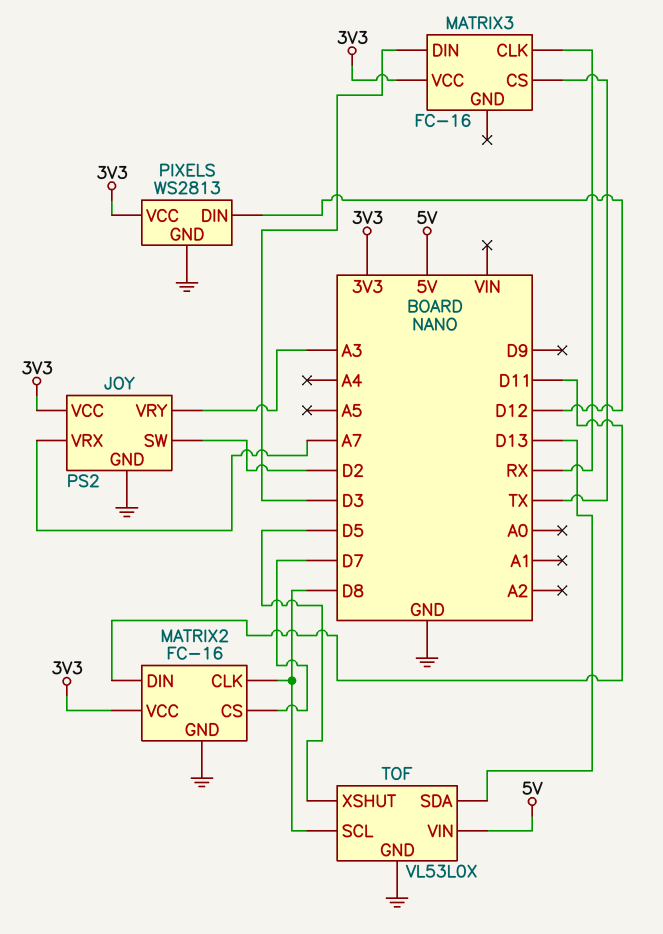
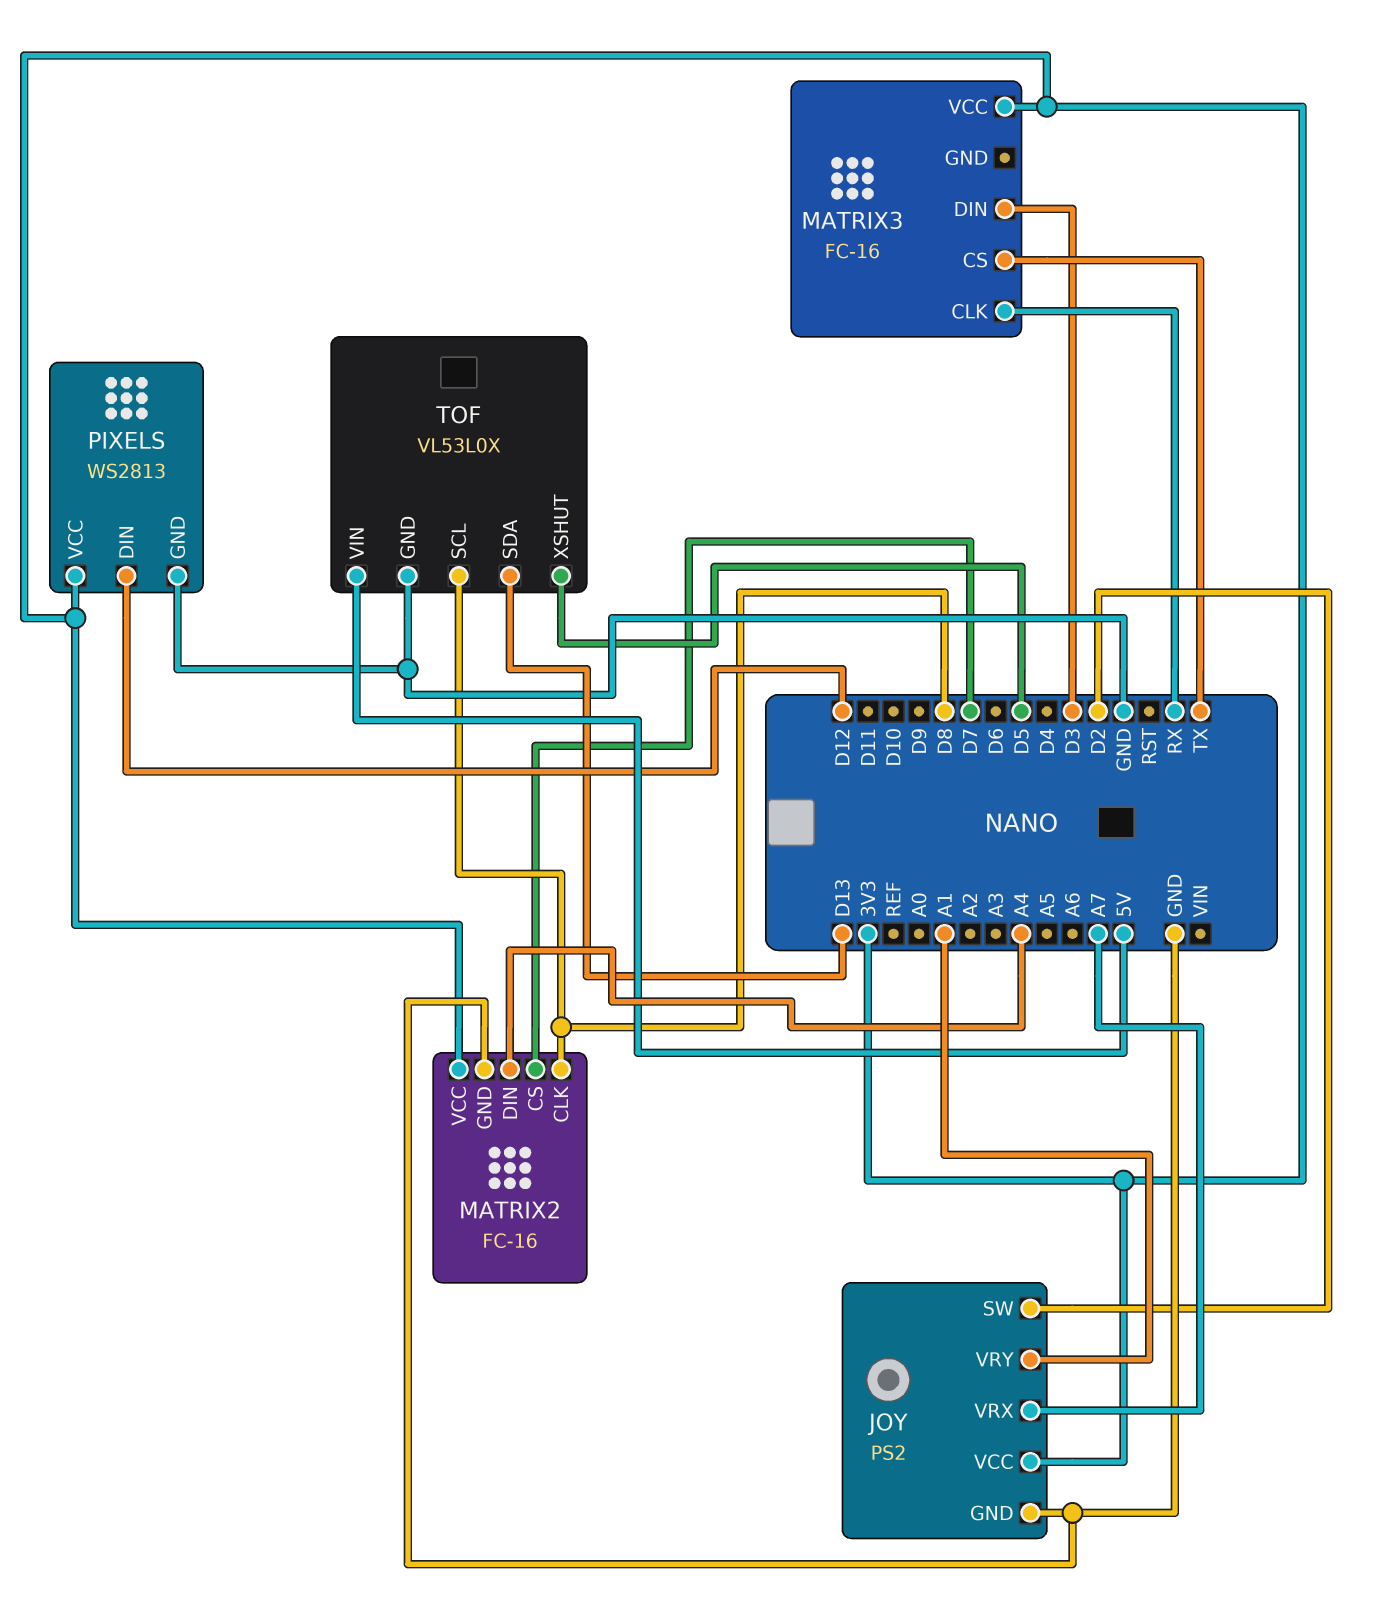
JOY pin VRY: A3 -> A1
MATRIX2 pin DIN: D11 -> A4

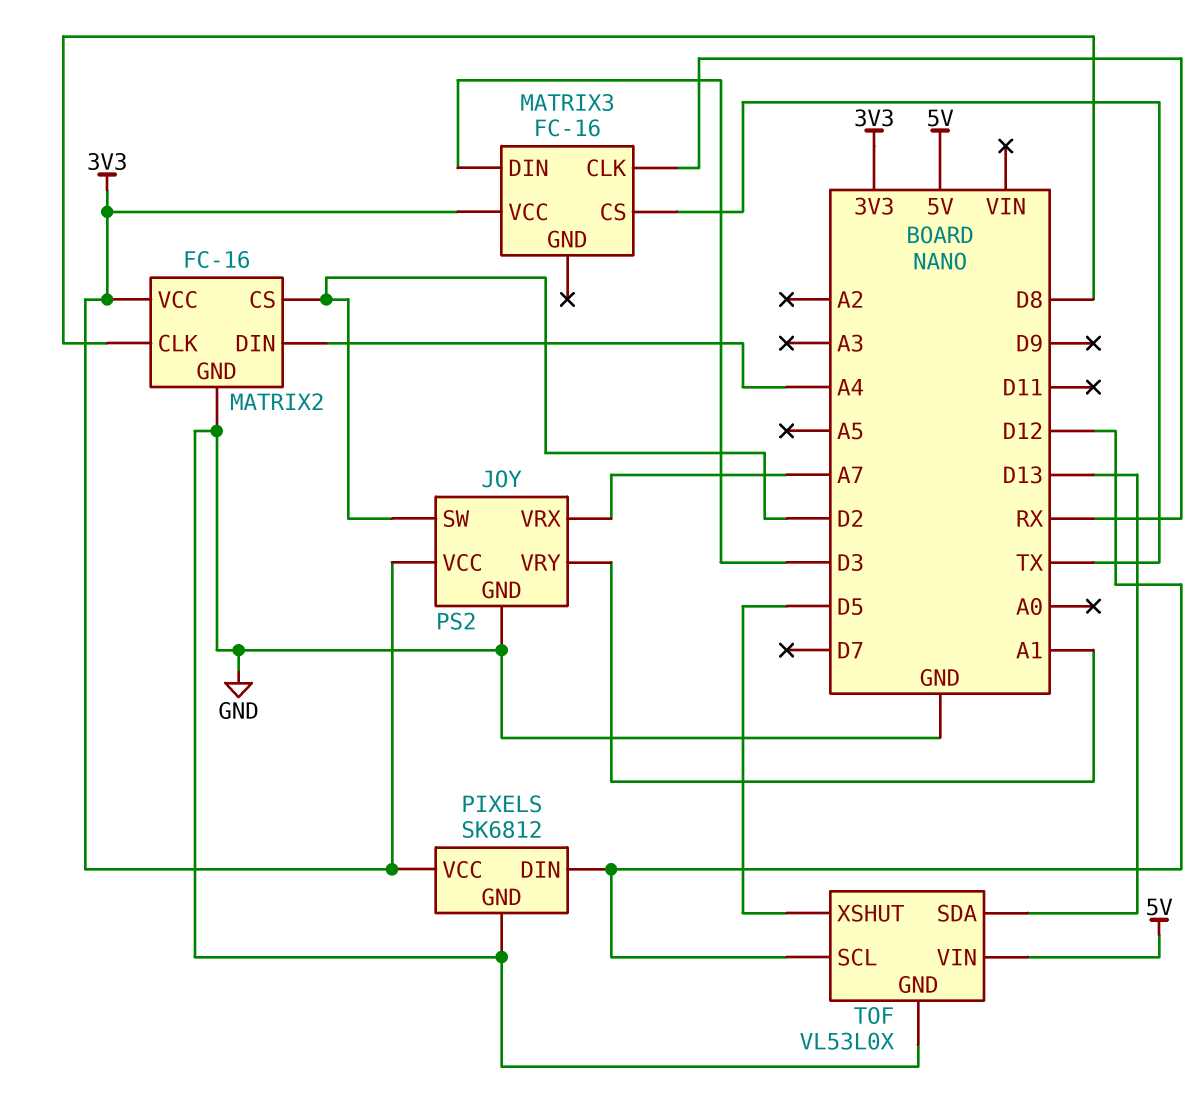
MATRIX2 pin CS: D7 -> D2
PIXELS: WS2813 -> SK6812
TOF pin SCL: D8 -> D12

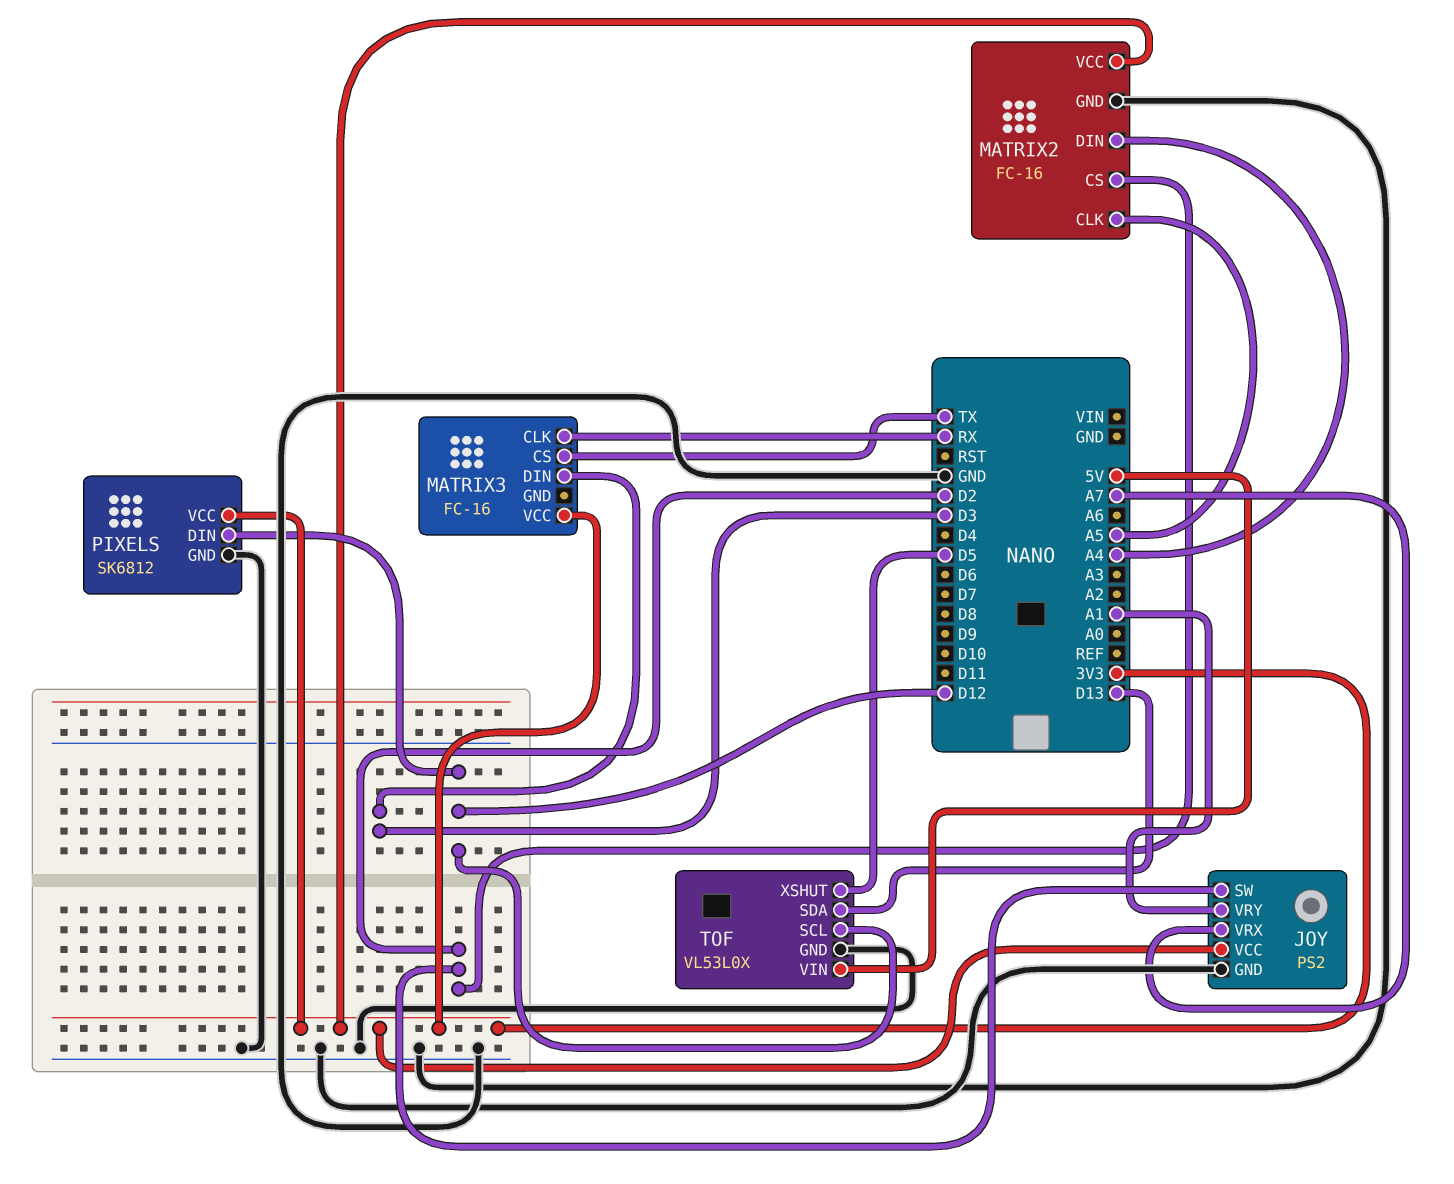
MATRIX2 pin CLK: D8 -> A5

